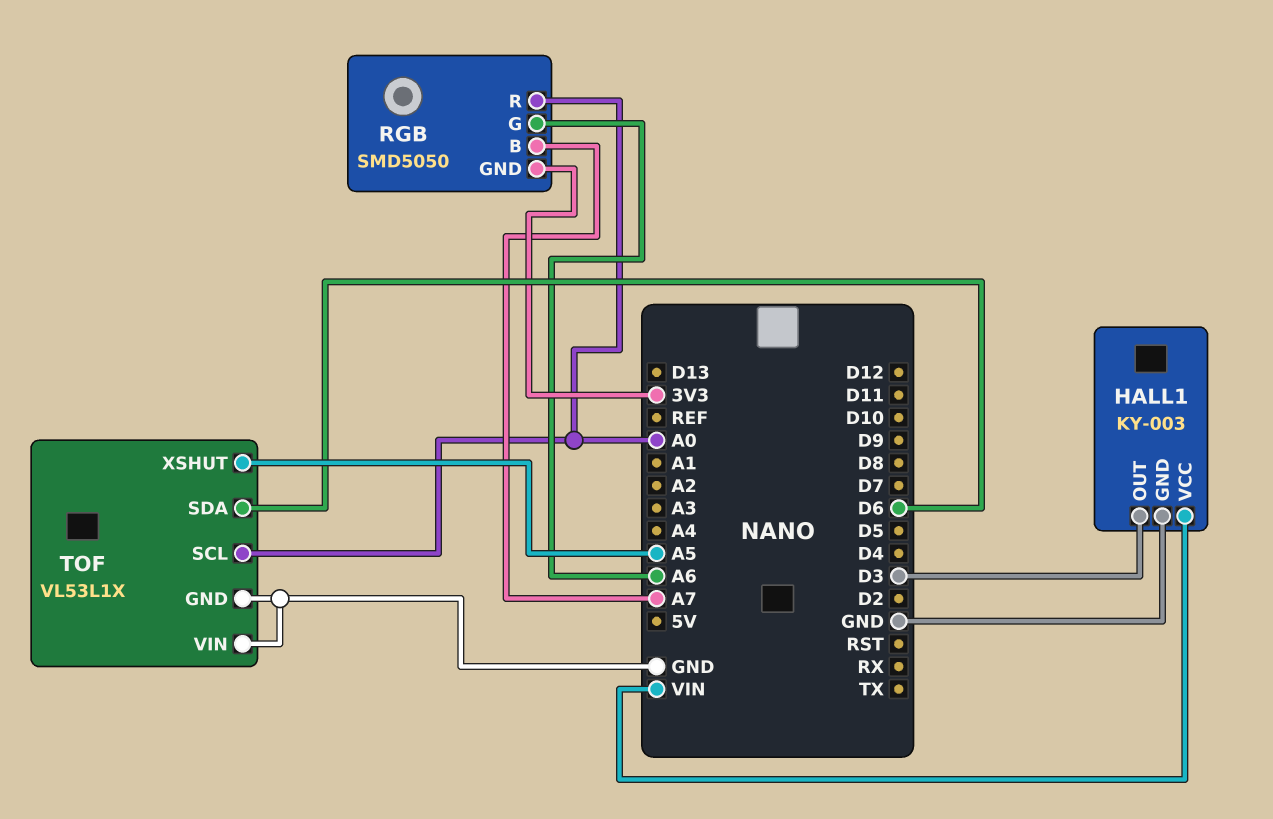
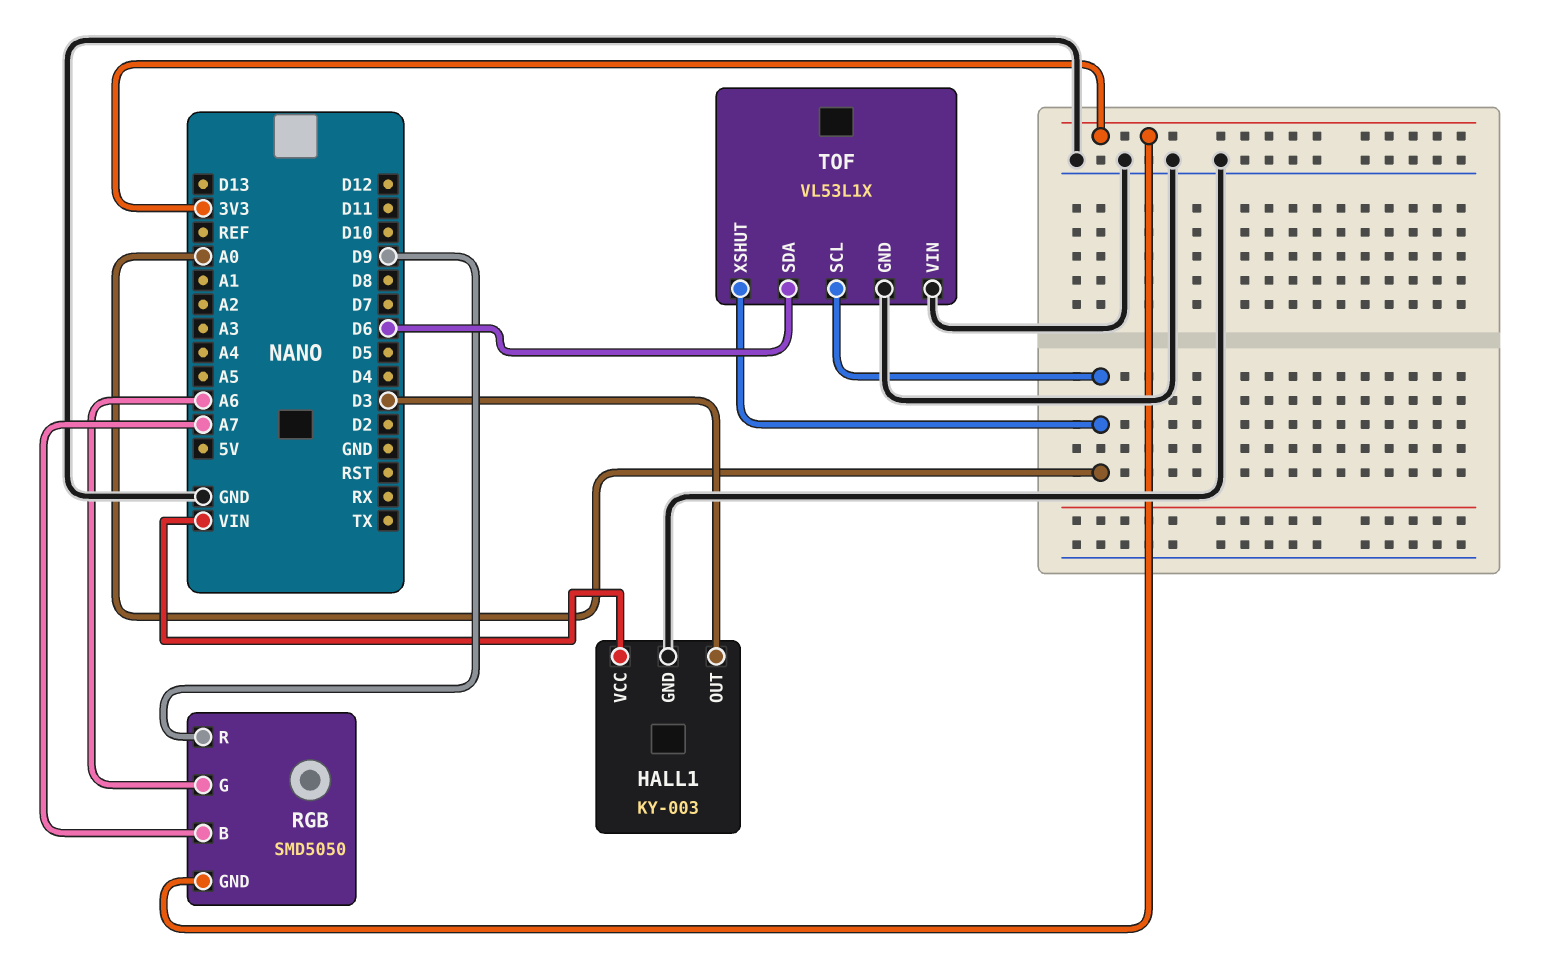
RGB pin R: A0 -> D9
TOF pin XSHUT: A5 -> A0

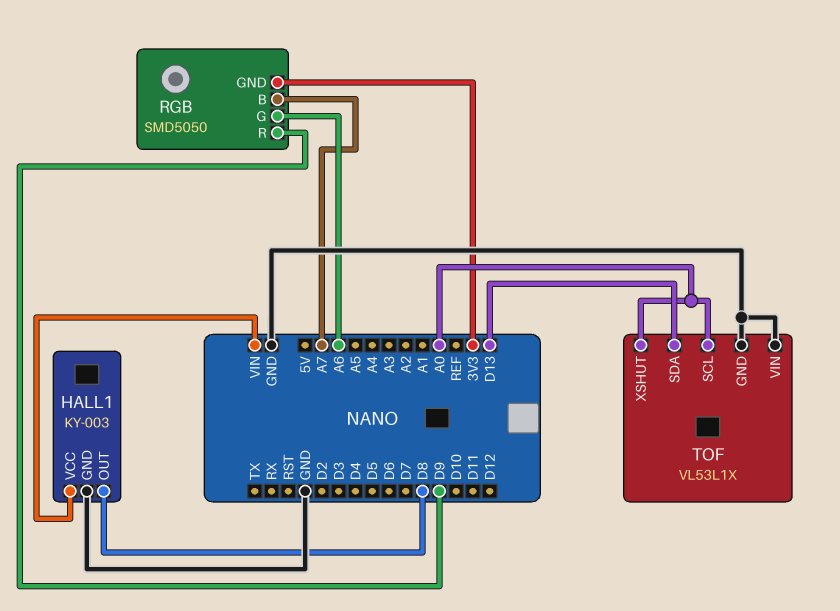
HALL1 pin OUT: D3 -> D8
TOF pin SDA: D6 -> D13

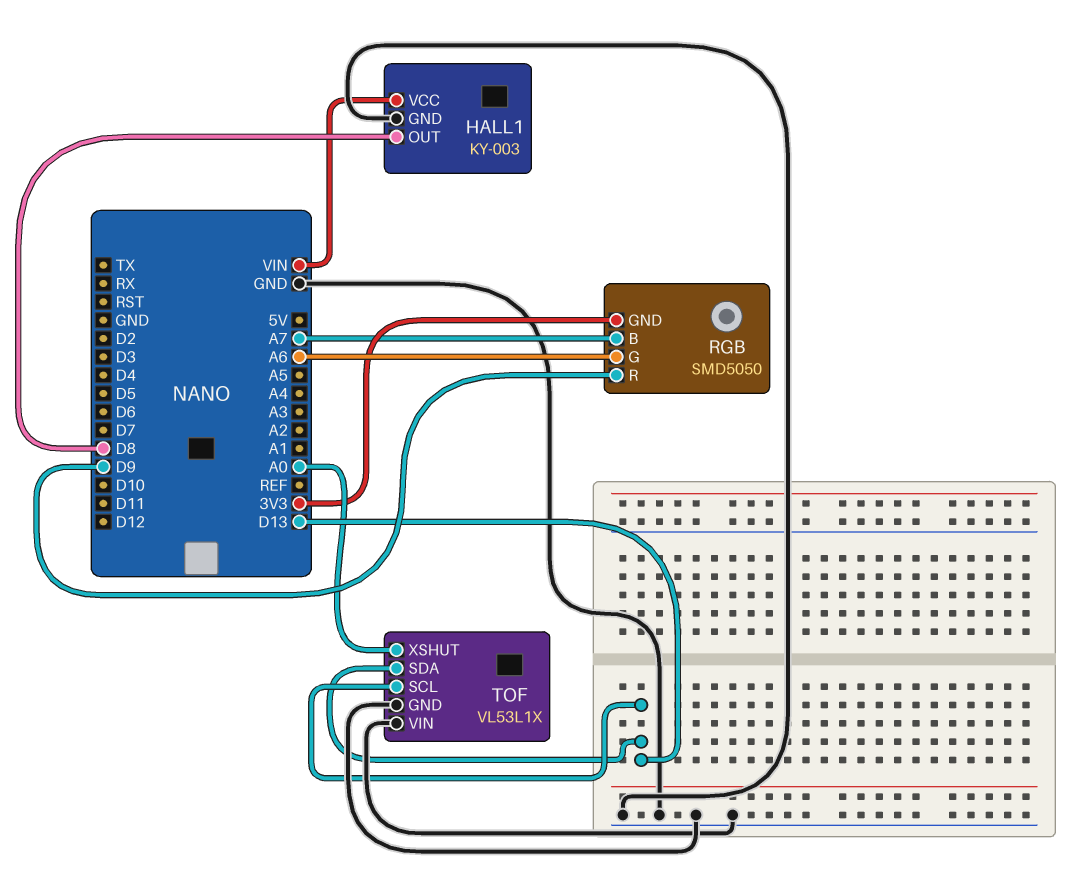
TOF pin SCL: A0 -> D13

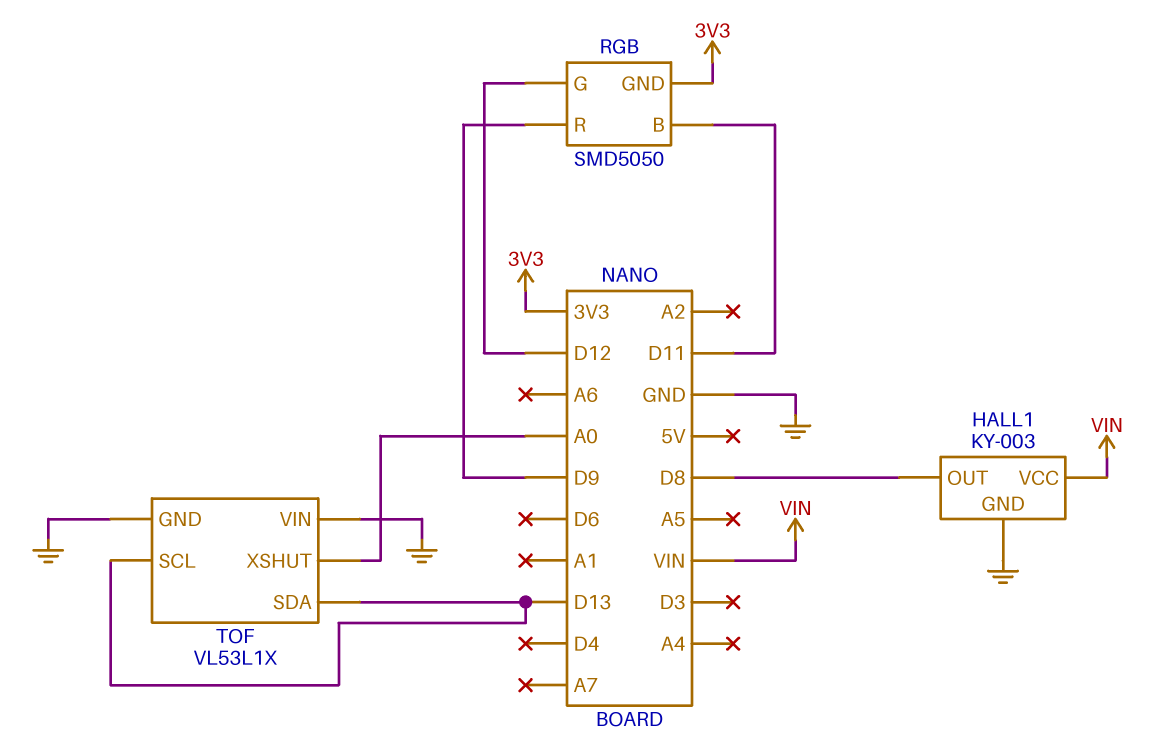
RGB pin B: A7 -> D11
RGB pin G: A6 -> D12

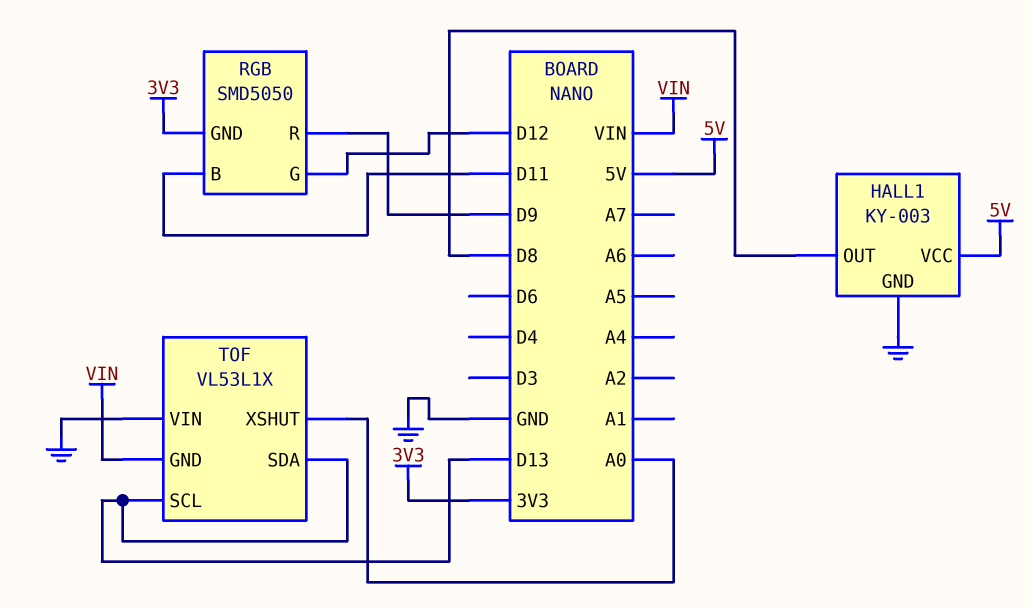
HALL1 pin VCC: VIN -> 5V
TOF pin GND: GND -> VIN

